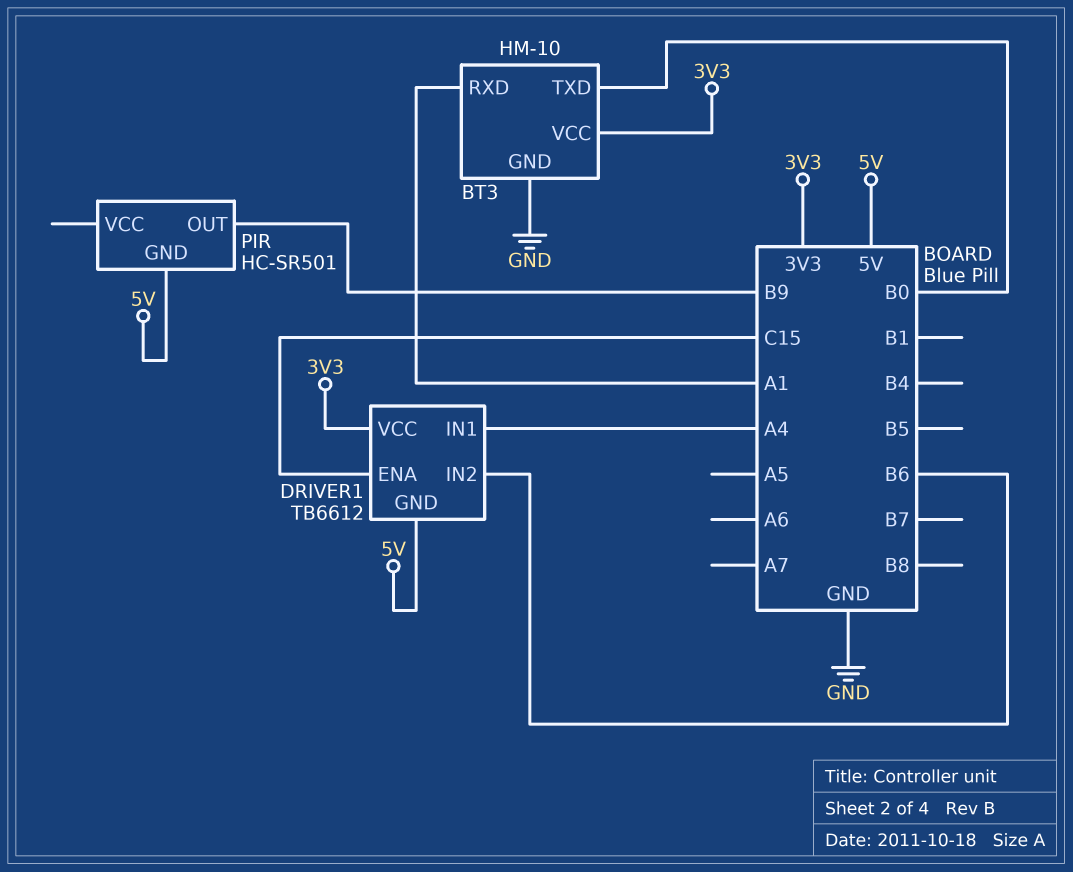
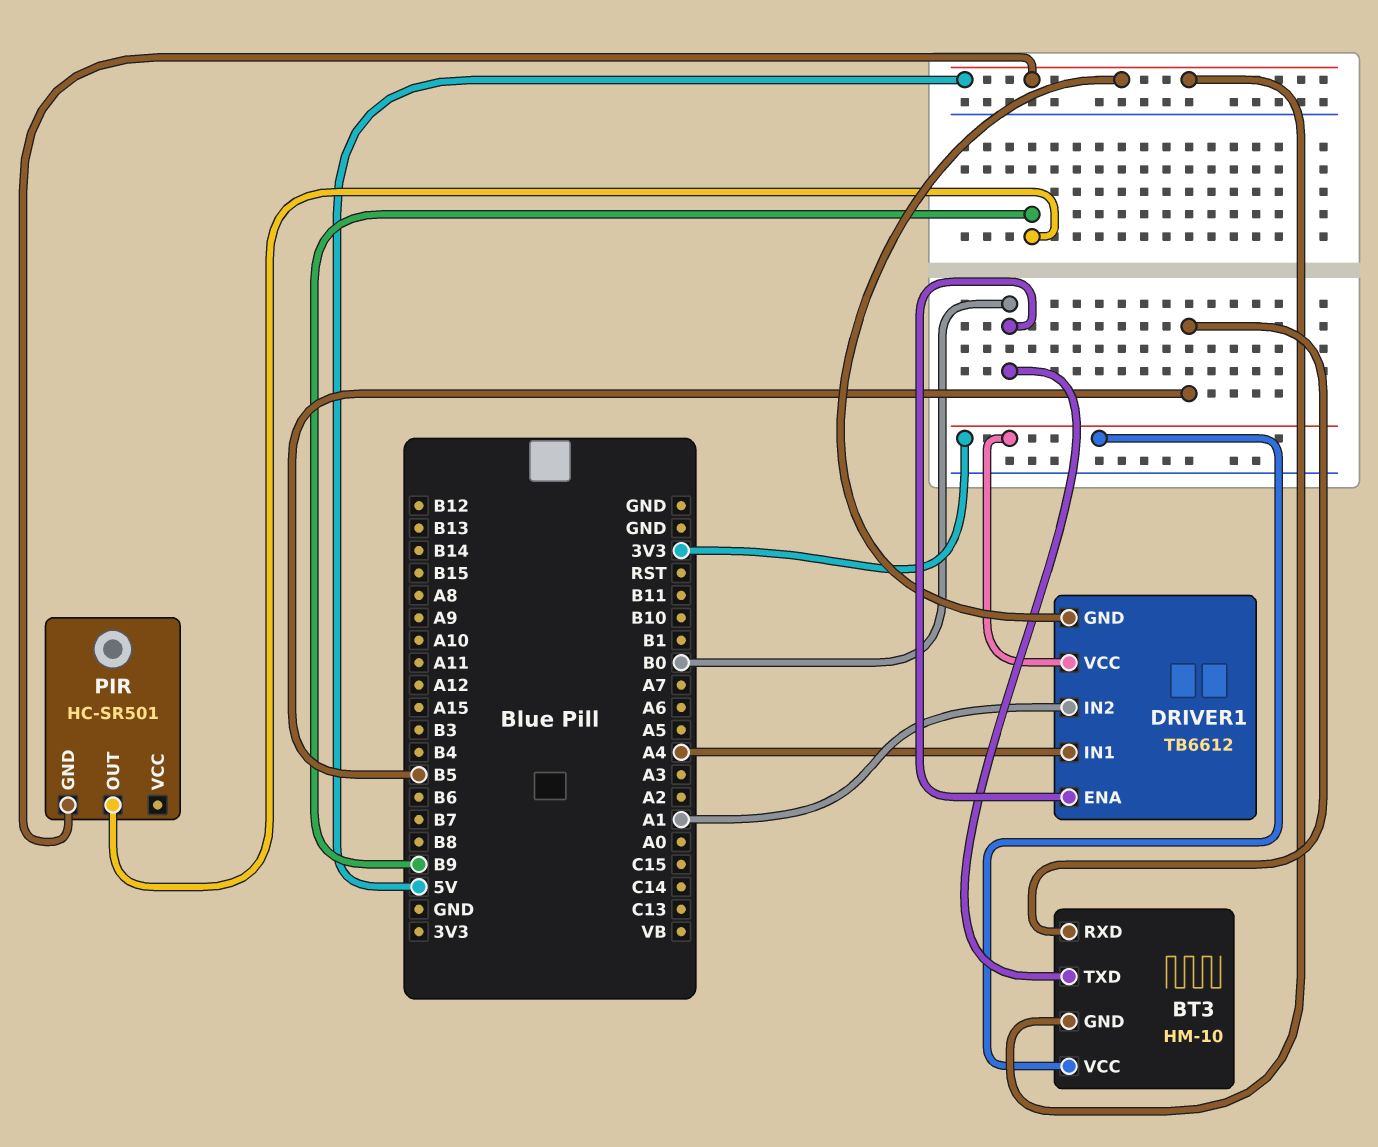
BT3 pin GND: GND -> 5V
BT3 pin RXD: A1 -> B5
DRIVER1 pin ENA: C15 -> B0
DRIVER1 pin IN2: B6 -> A1

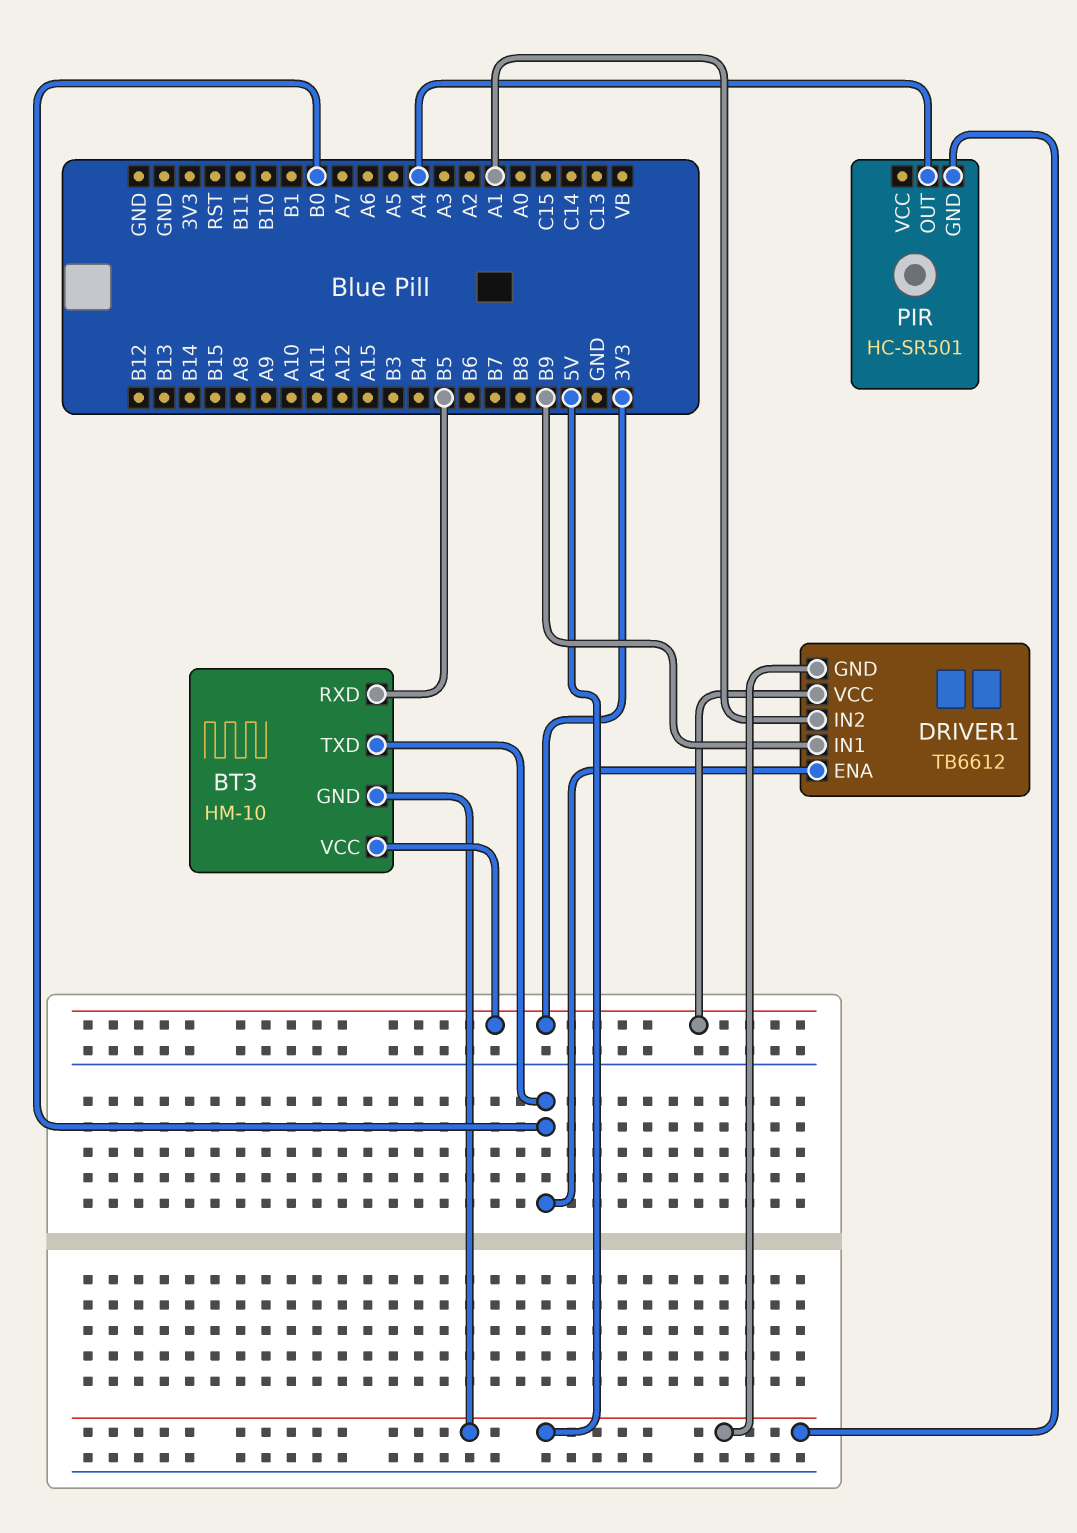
DRIVER1 pin IN1: A4 -> B9
PIR pin OUT: B9 -> A4

